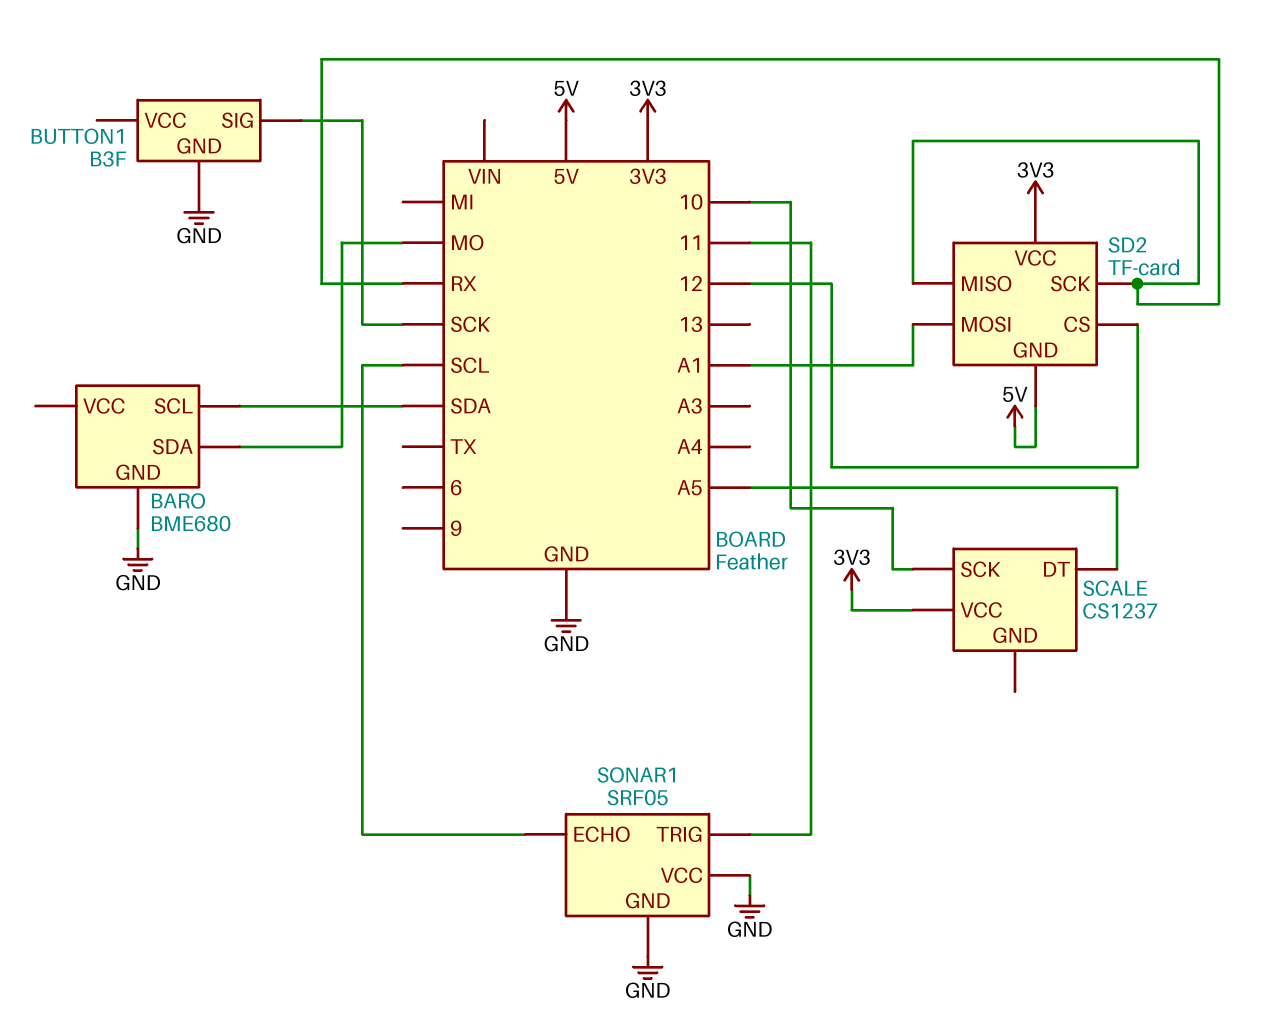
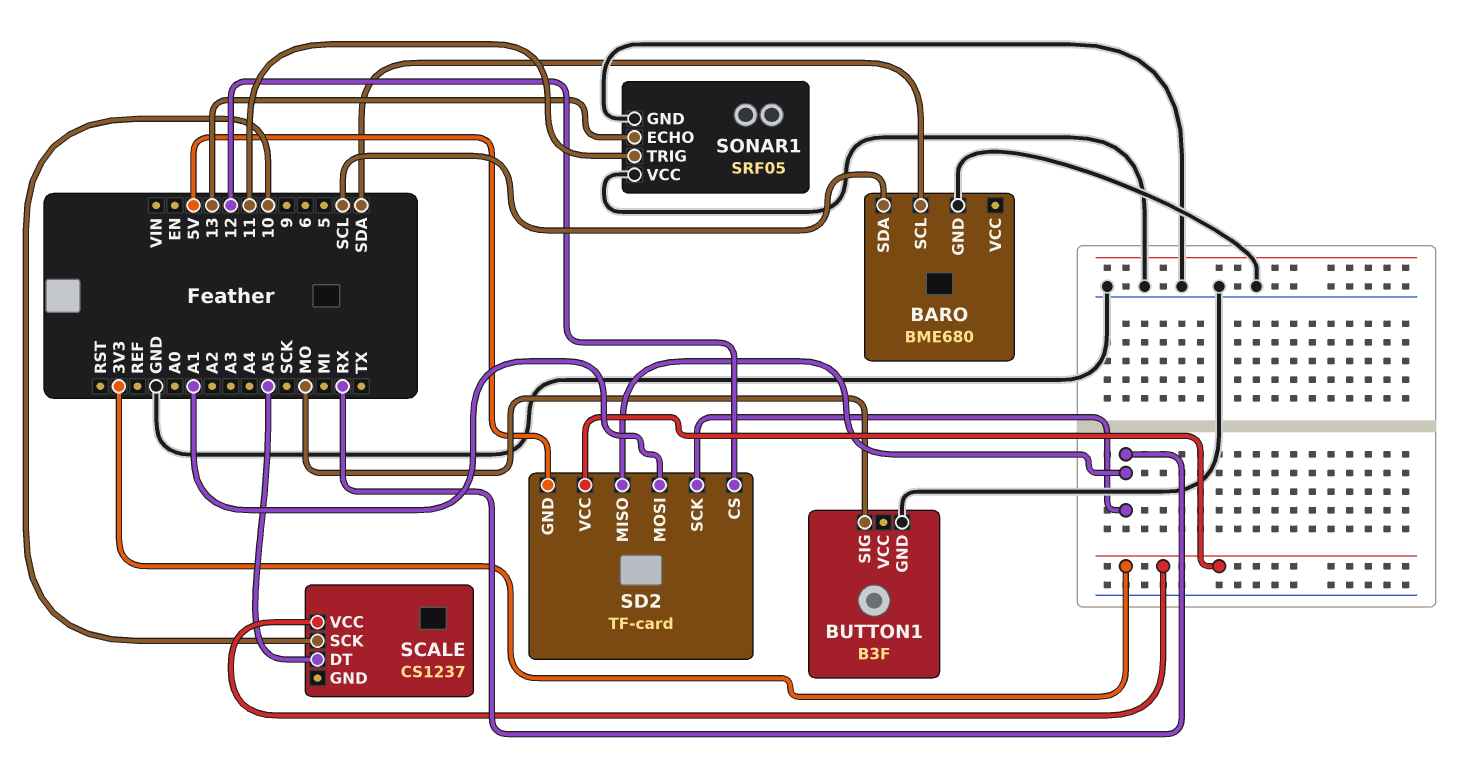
BARO pin SDA: MO -> SCL
BUTTON1 pin SIG: SCK -> MO
SONAR1 pin ECHO: SCL -> 13

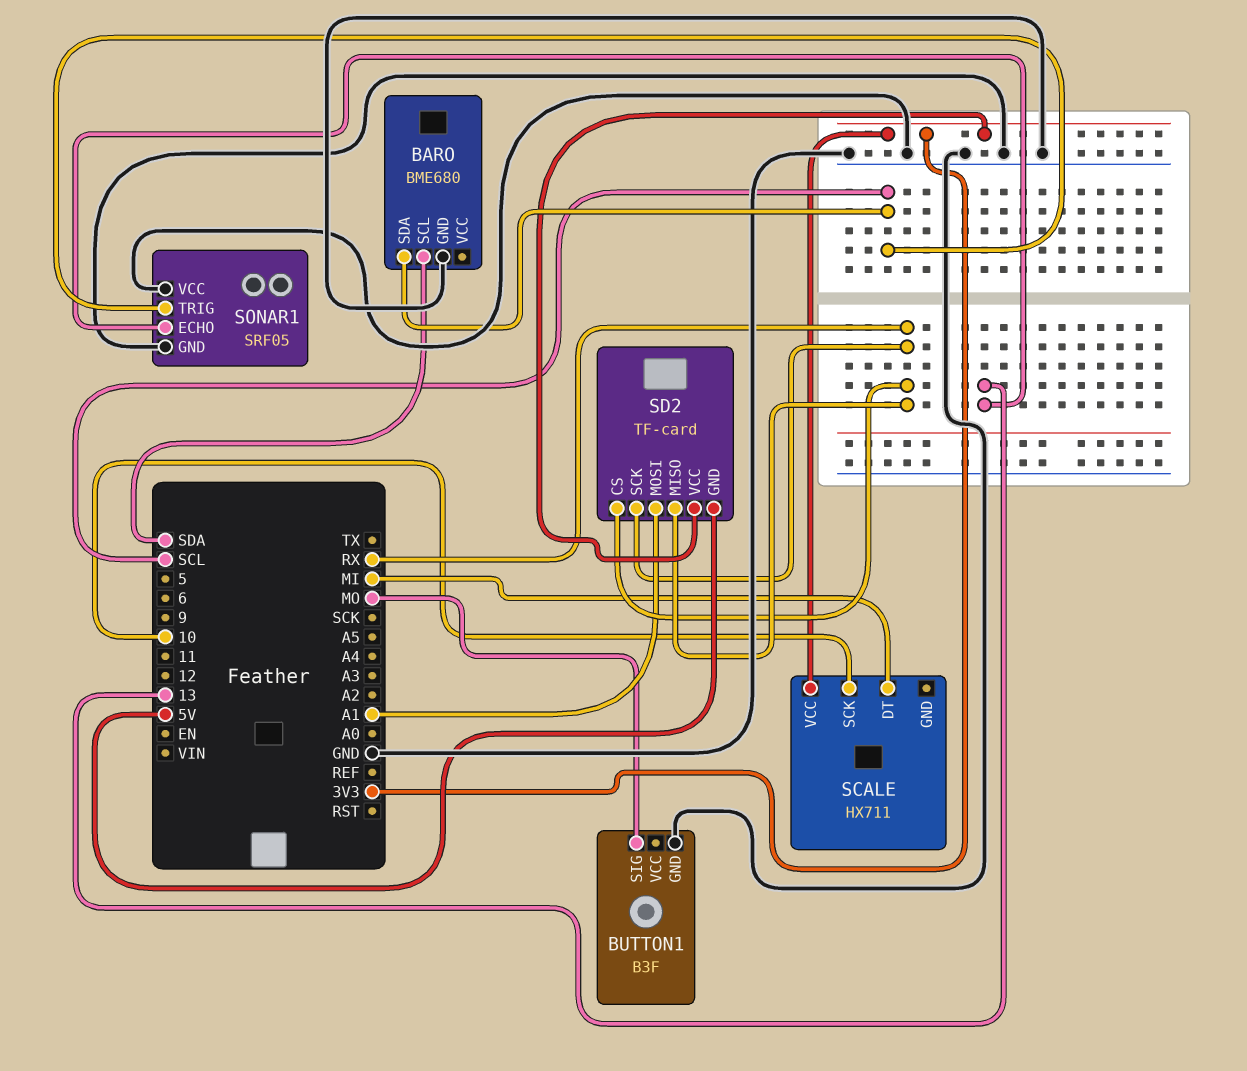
SCALE: CS1237 -> HX711
SCALE pin DT: A5 -> MI
SD2 pin CS: 12 -> RX
SONAR1 pin TRIG: 11 -> SCL

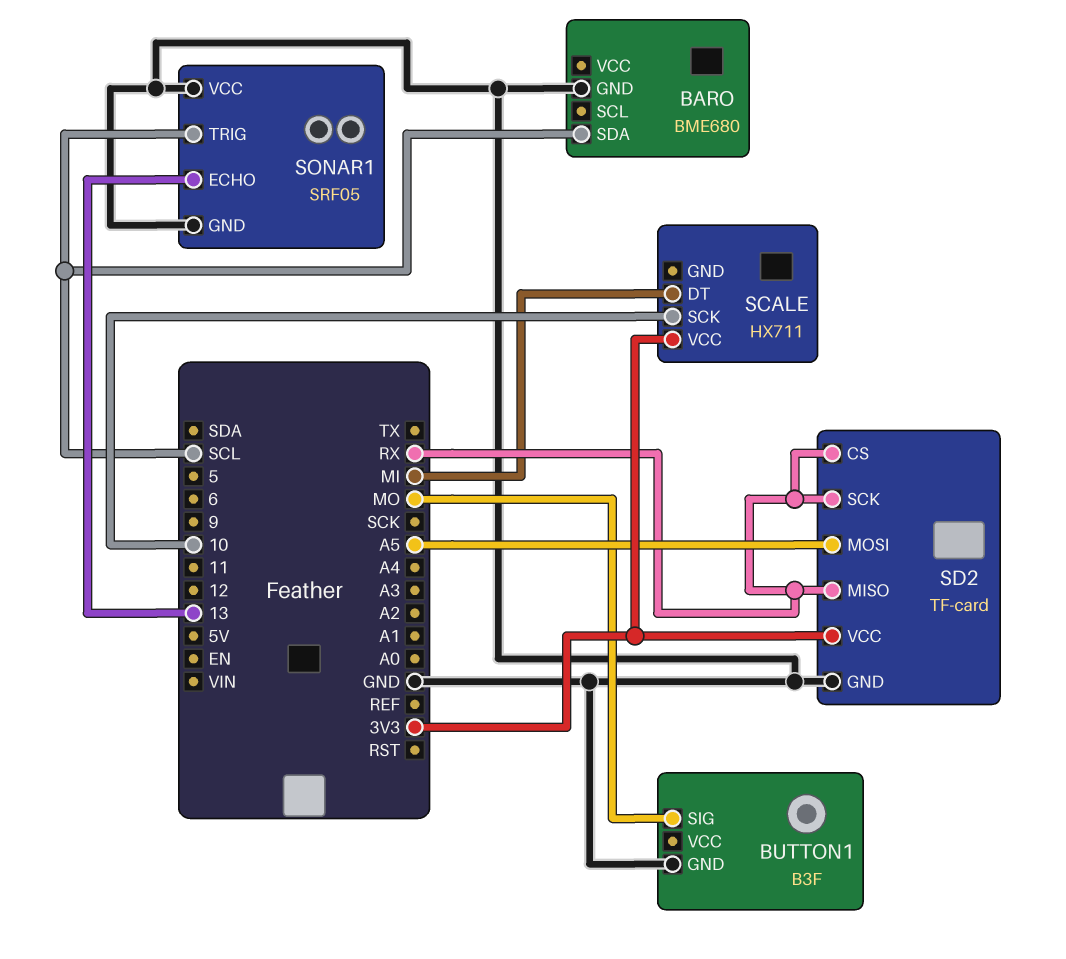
BARO pin SCL: SDA -> none
SD2 pin GND: 5V -> GND
SD2 pin MOSI: A1 -> A5

